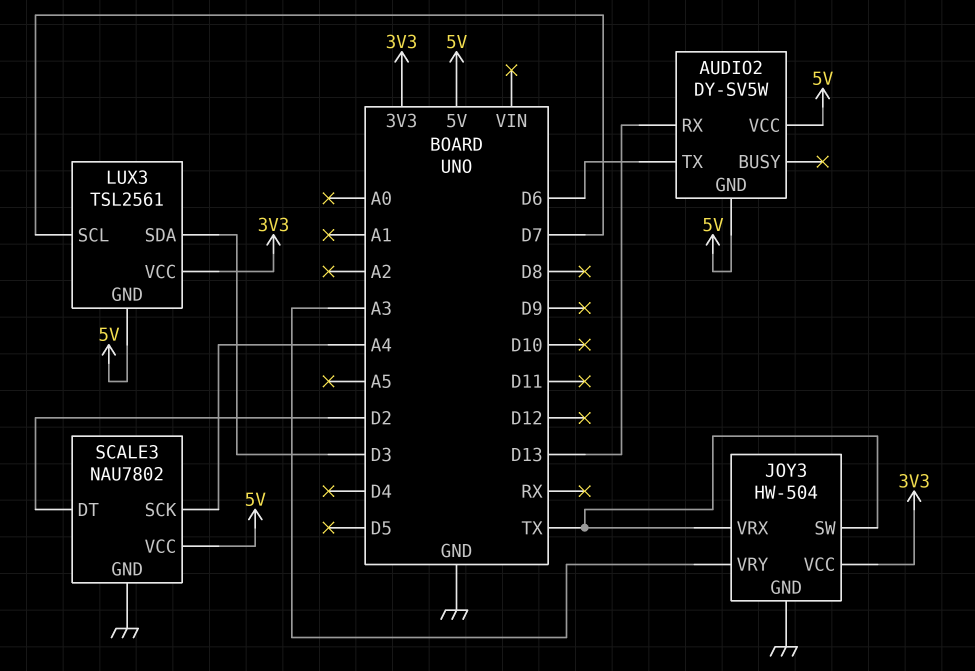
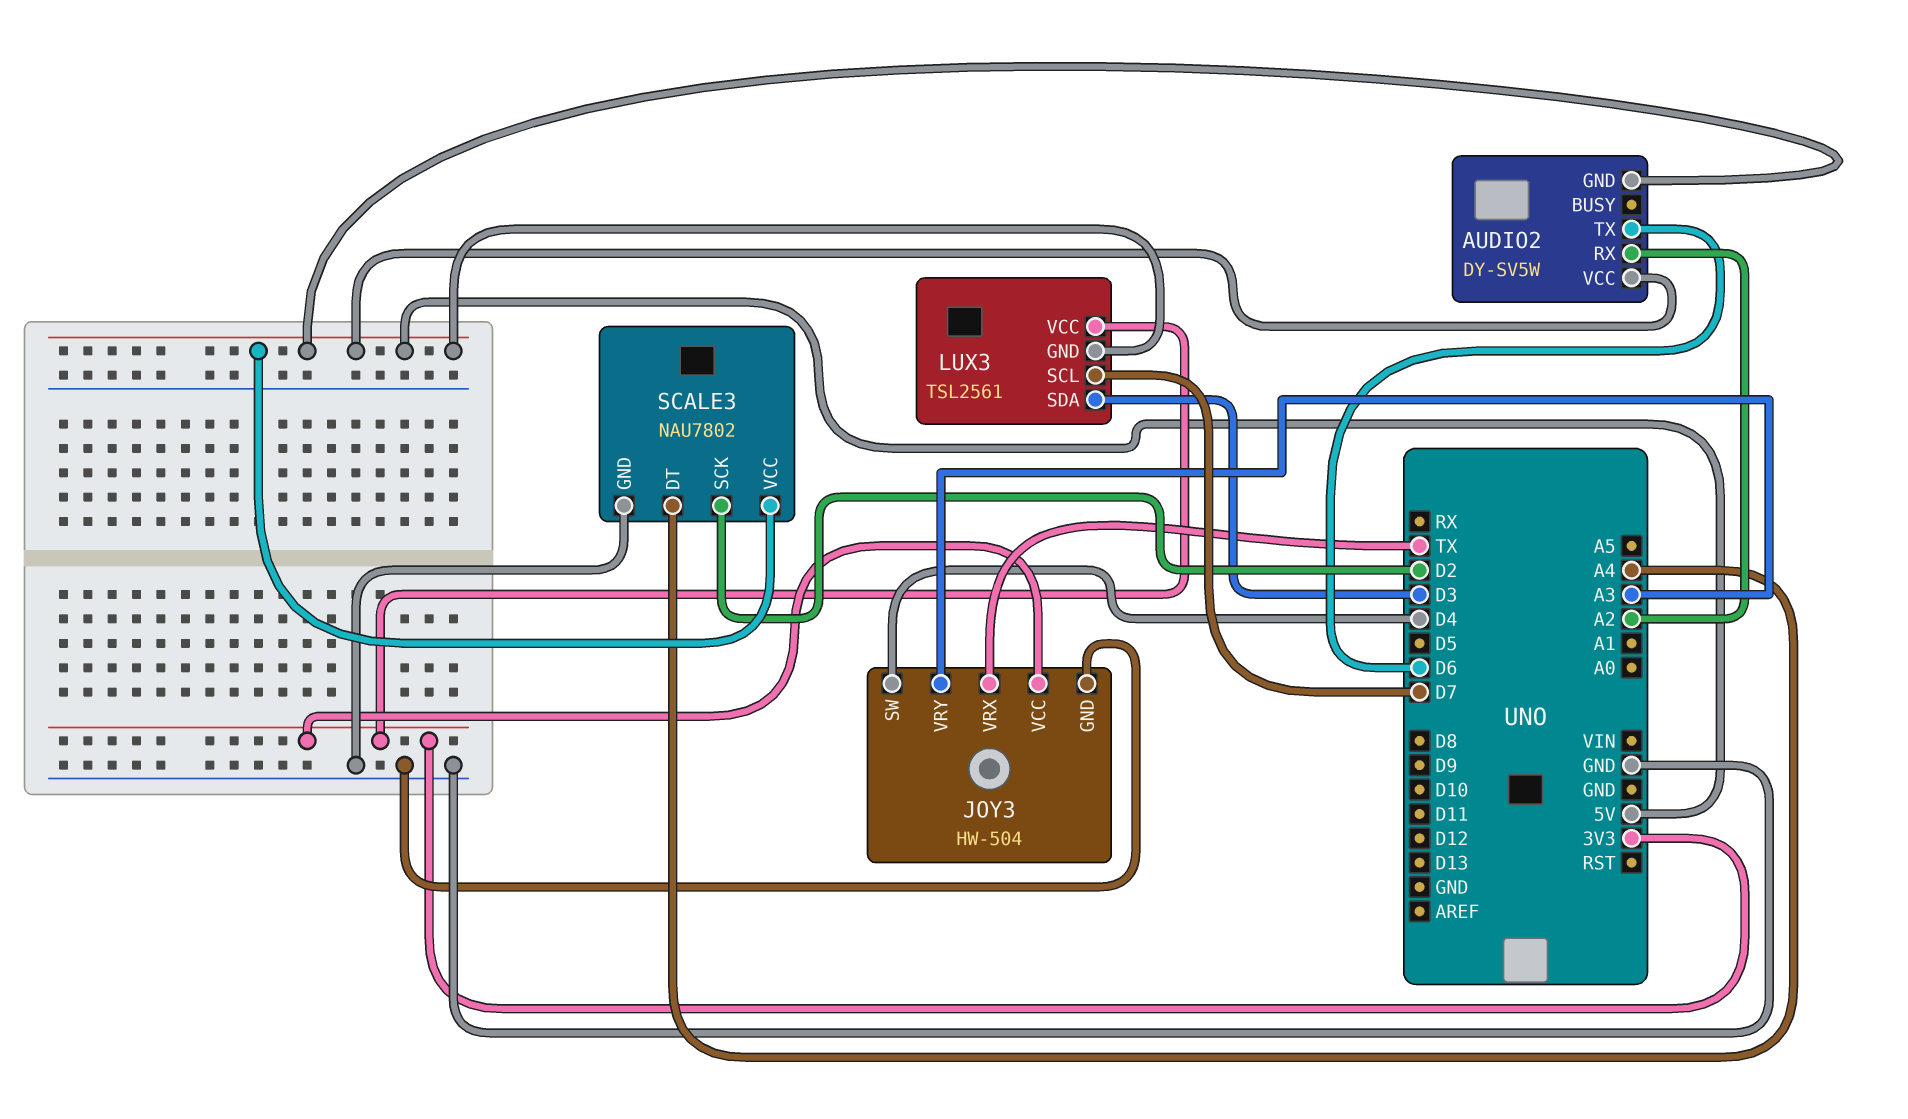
AUDIO2 pin RX: D13 -> A2
JOY3 pin SW: TX -> D4
SCALE3 pin DT: D2 -> A4
SCALE3 pin SCK: A4 -> D2

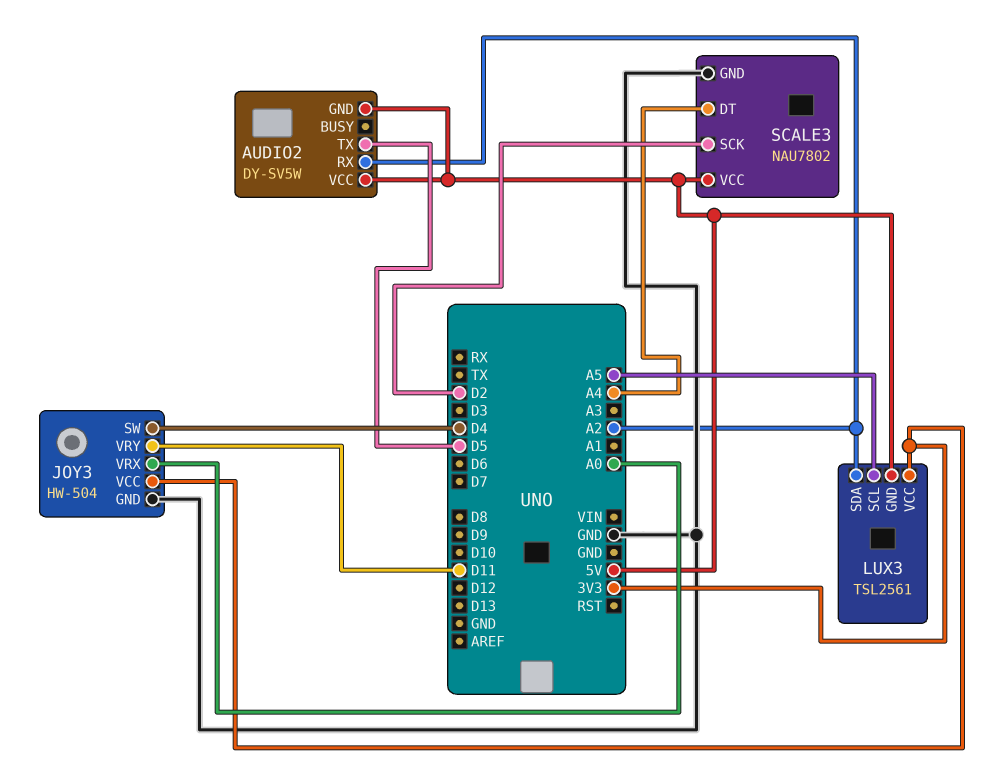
AUDIO2 pin TX: D6 -> D5
JOY3 pin VRX: TX -> A0
JOY3 pin VRY: A3 -> D11
LUX3 pin SCL: D7 -> A5
LUX3 pin SDA: D3 -> A2

